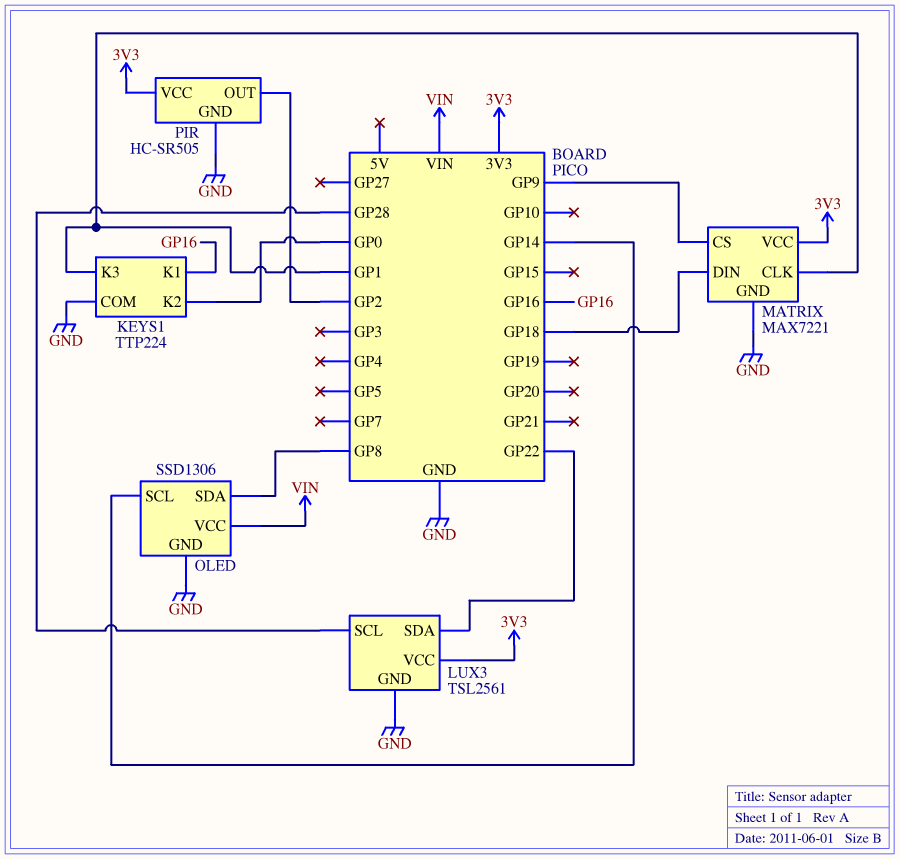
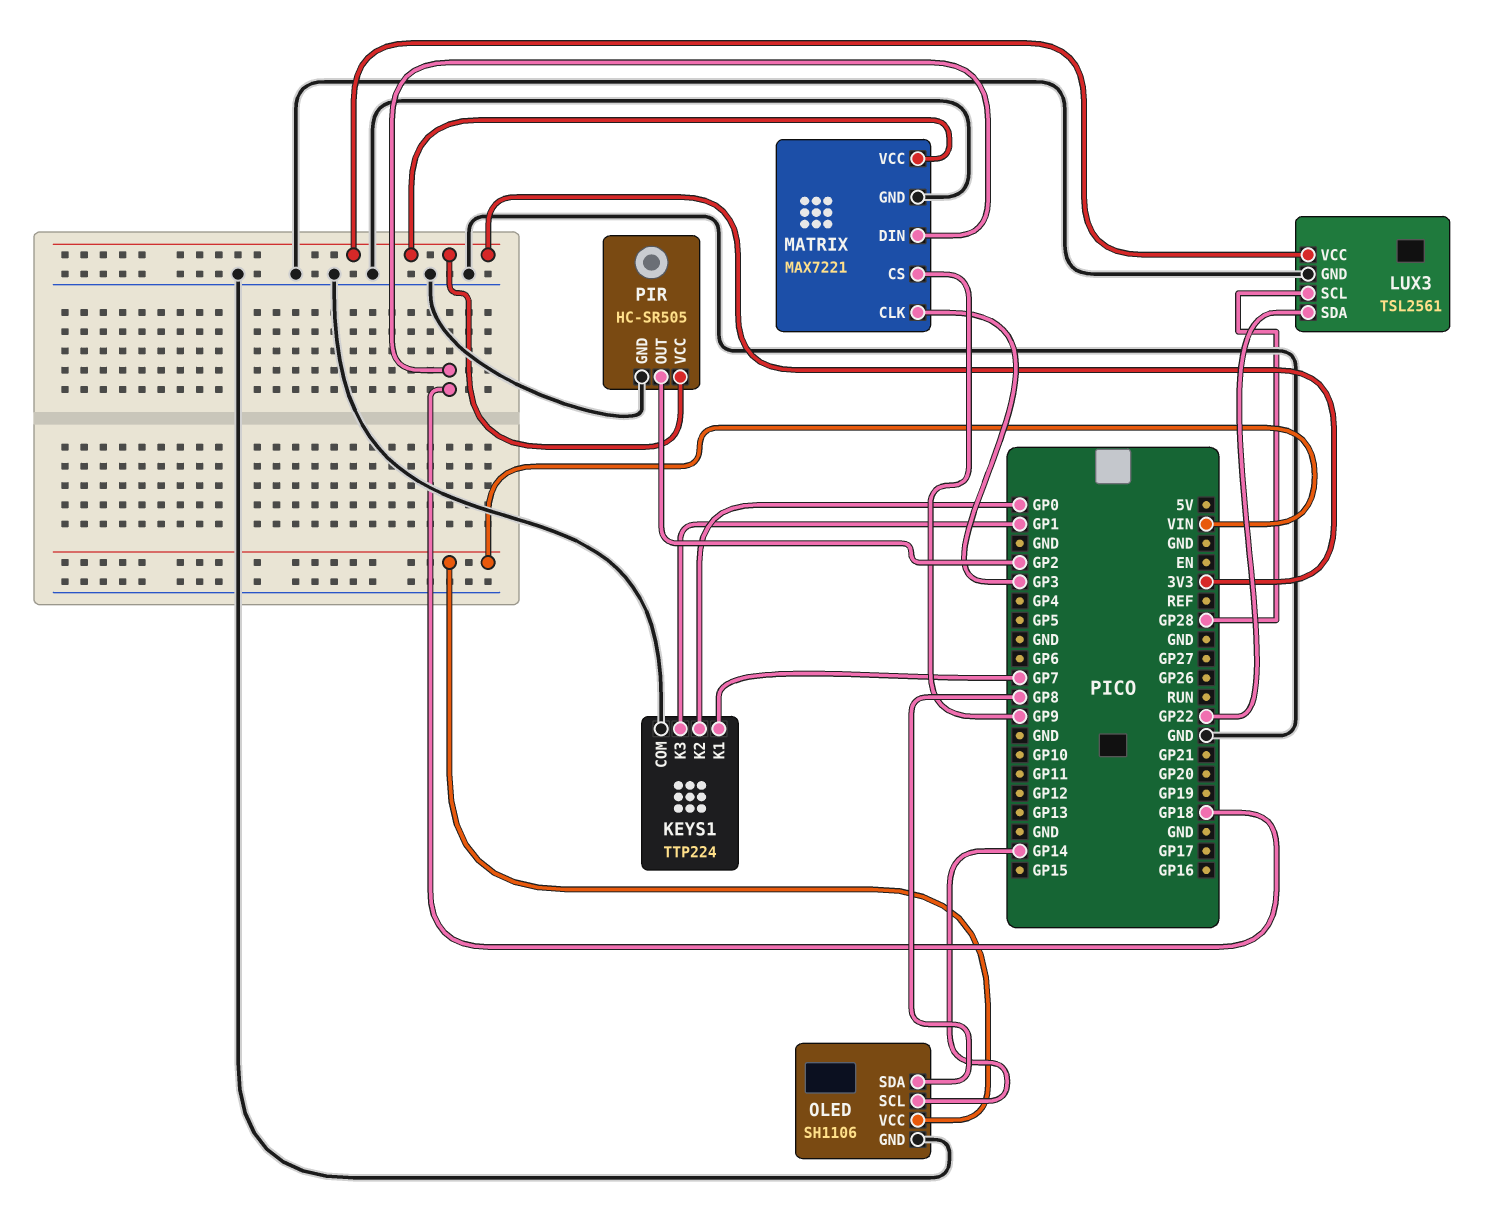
KEYS1 pin K1: GP16 -> GP7
MATRIX pin CLK: GP1 -> GP3
OLED: SSD1306 -> SH1106

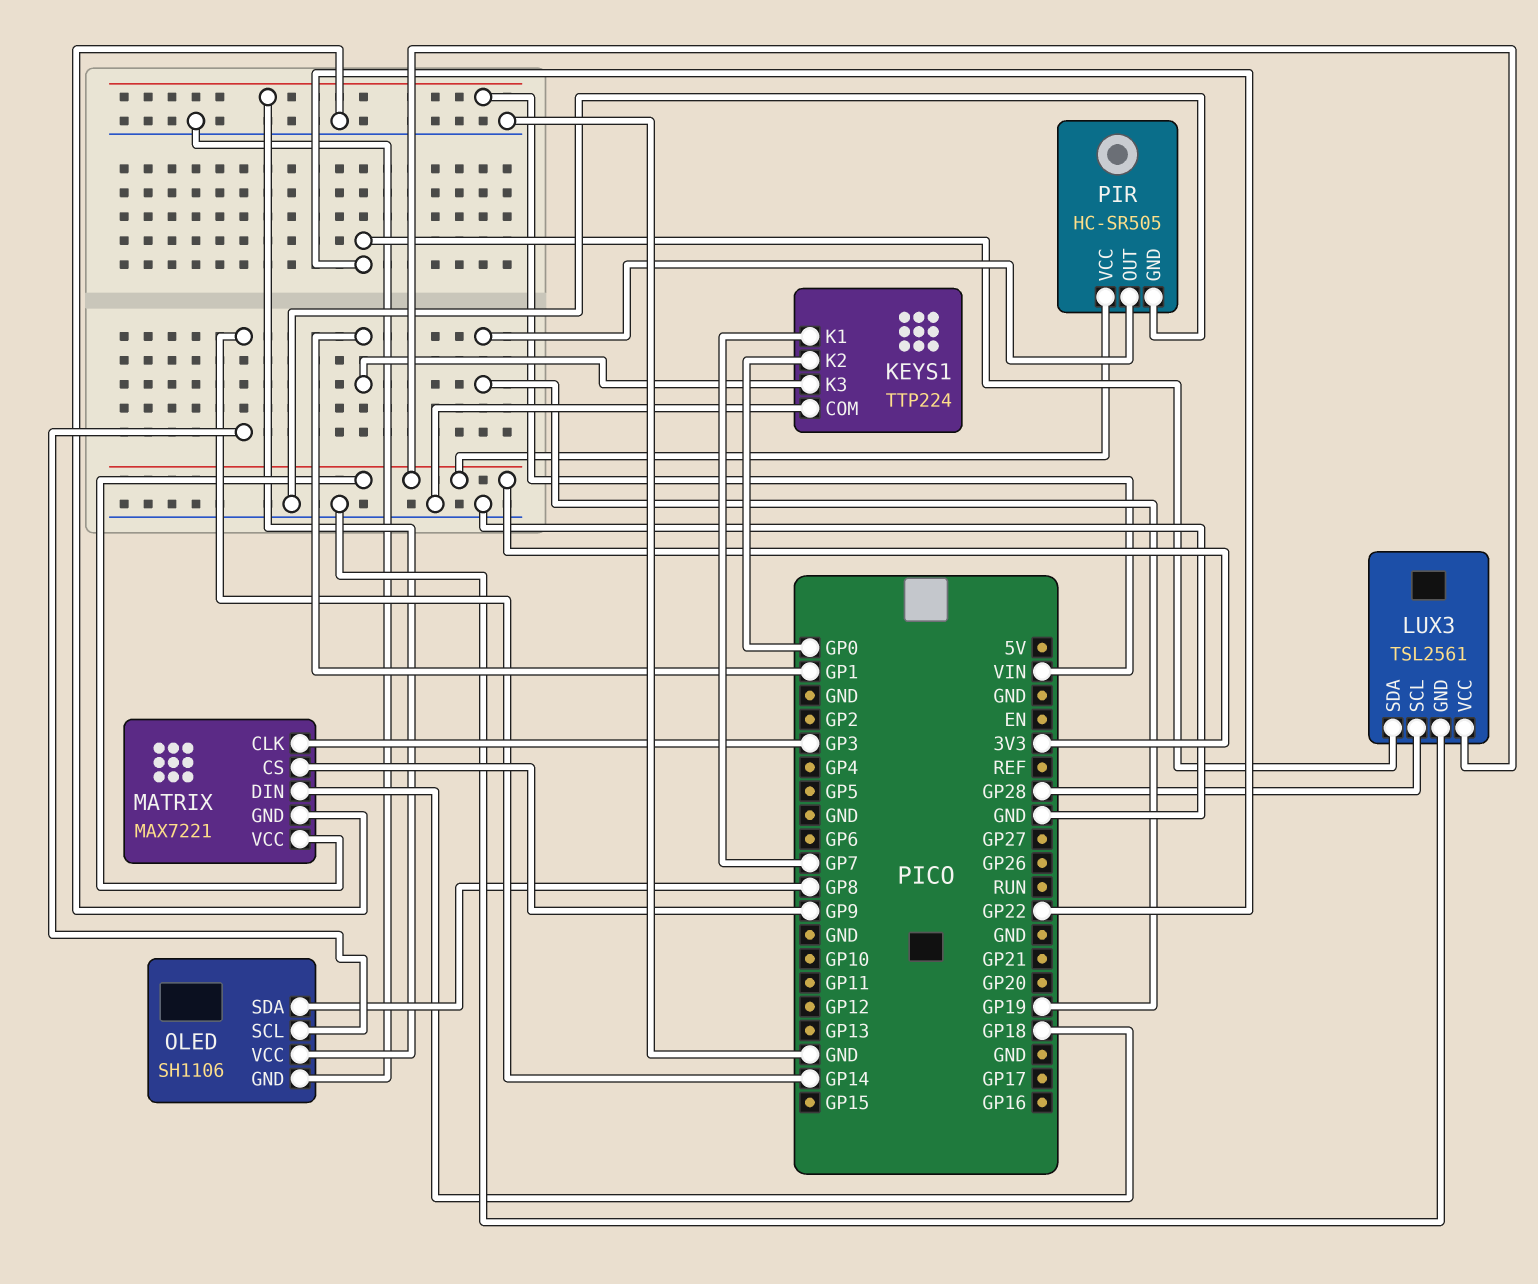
PIR pin OUT: GP2 -> GP19

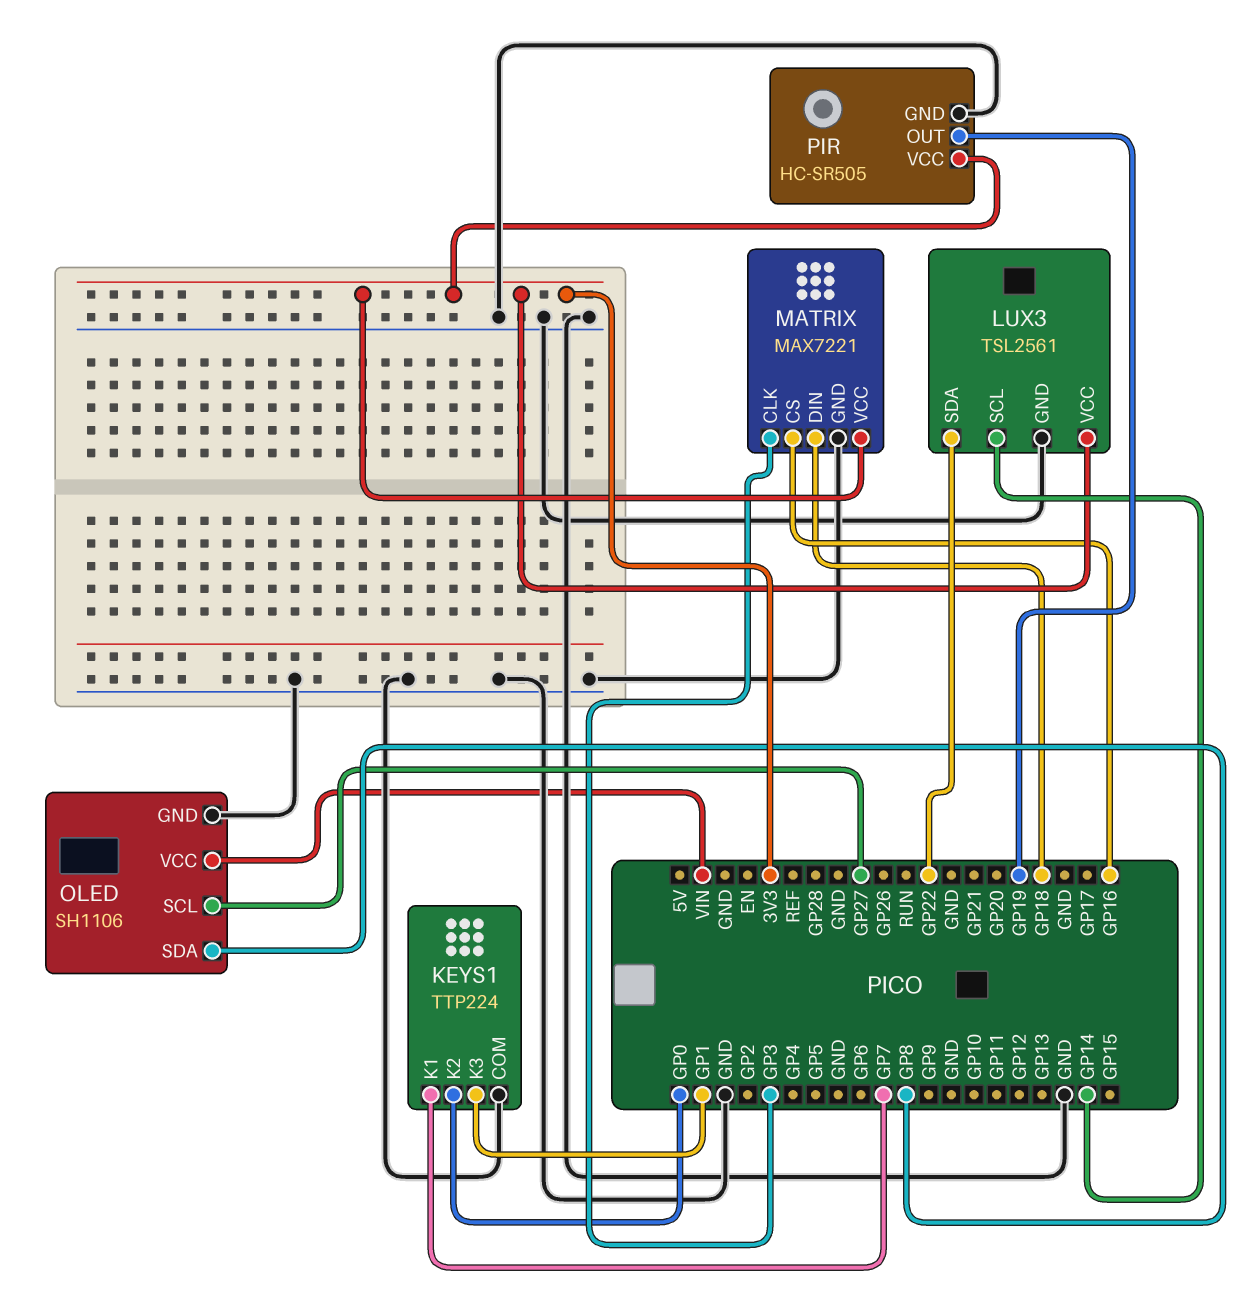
LUX3 pin SCL: GP28 -> GP14
MATRIX pin CS: GP9 -> GP16
OLED pin SCL: GP14 -> GP27

